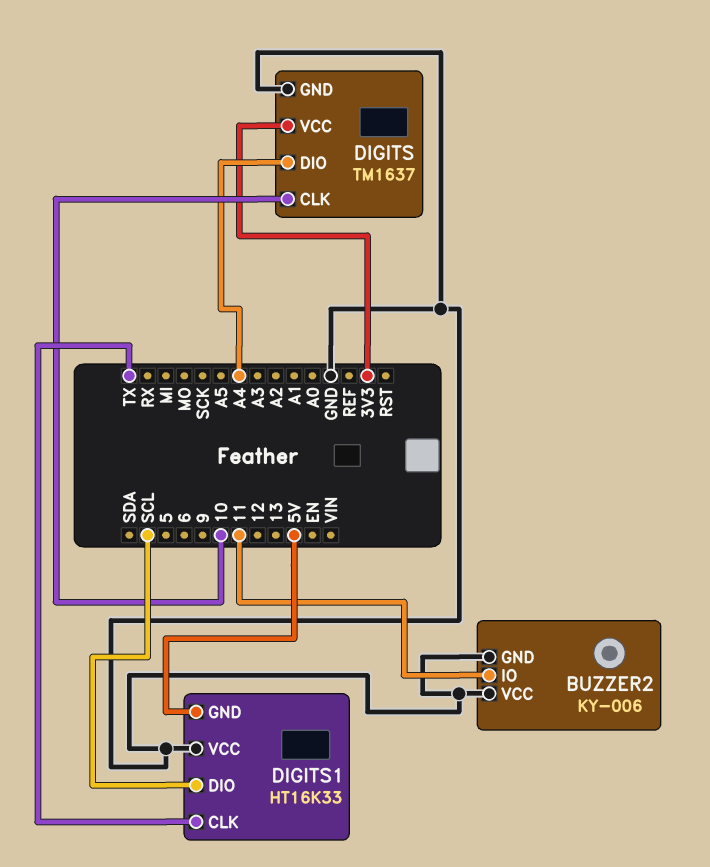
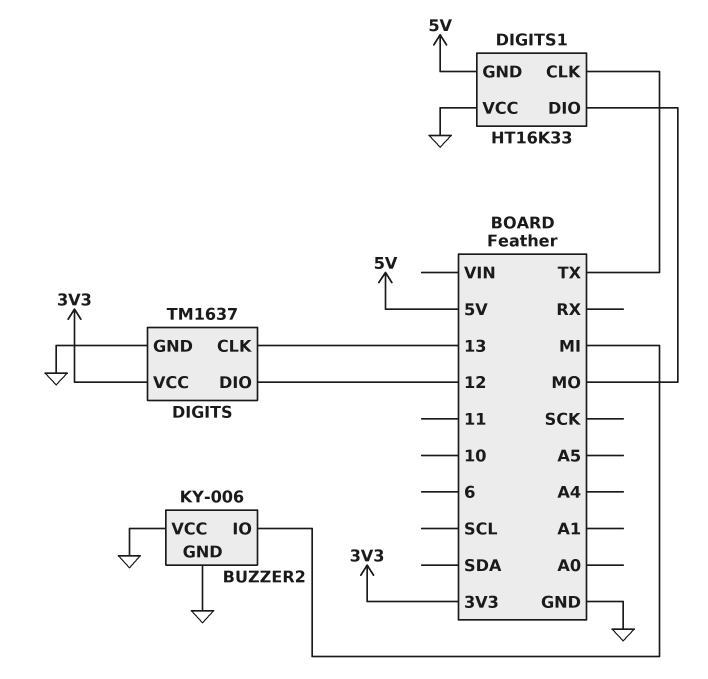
BUZZER2 pin IO: 11 -> MI
DIGITS pin CLK: 10 -> 13
DIGITS pin DIO: A4 -> 12
DIGITS1 pin DIO: SCL -> MO

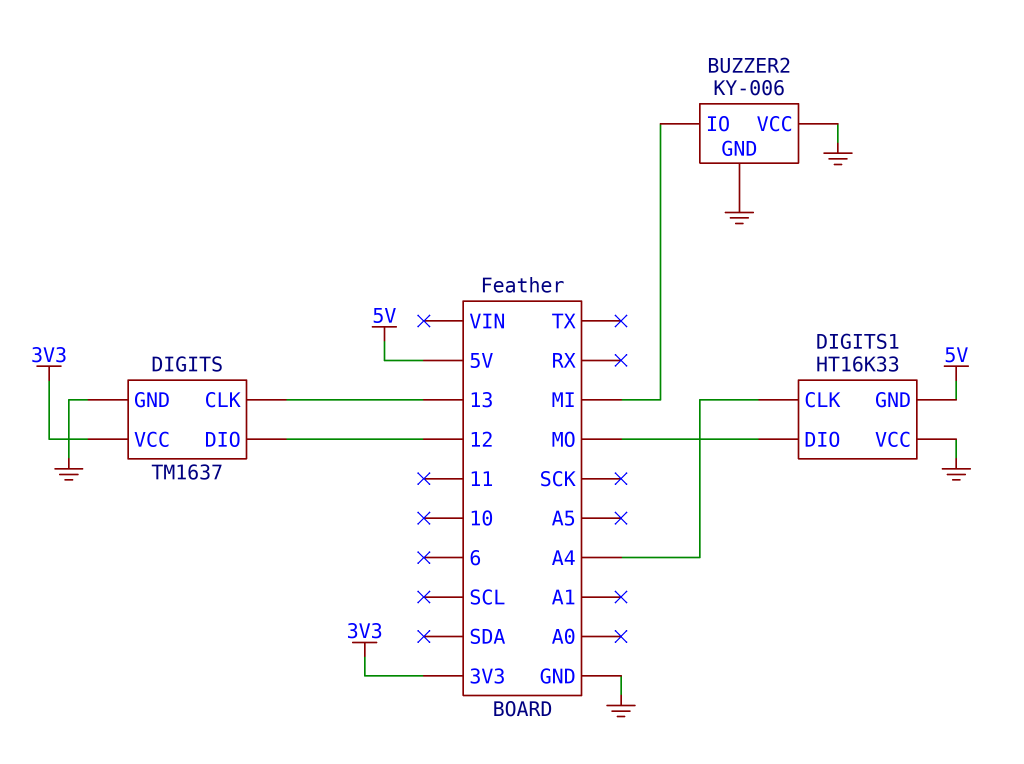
DIGITS1 pin CLK: TX -> A4

